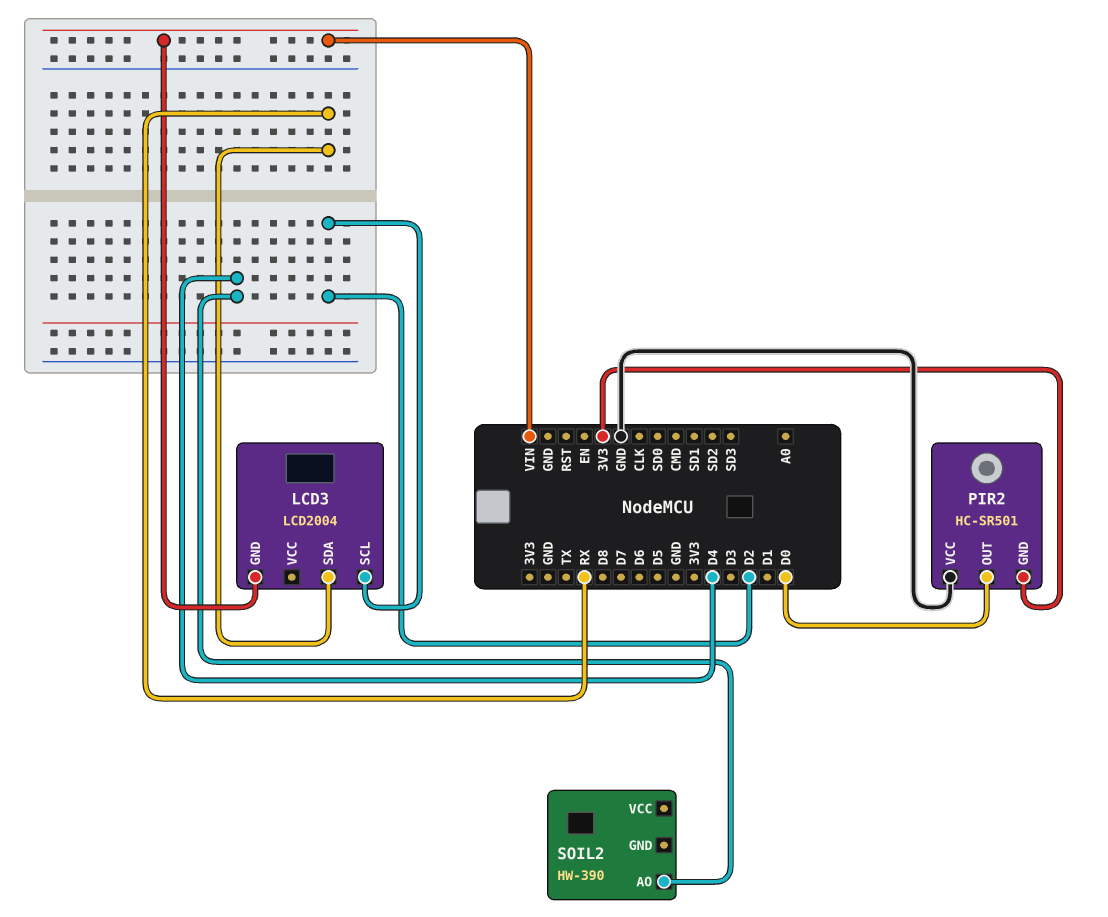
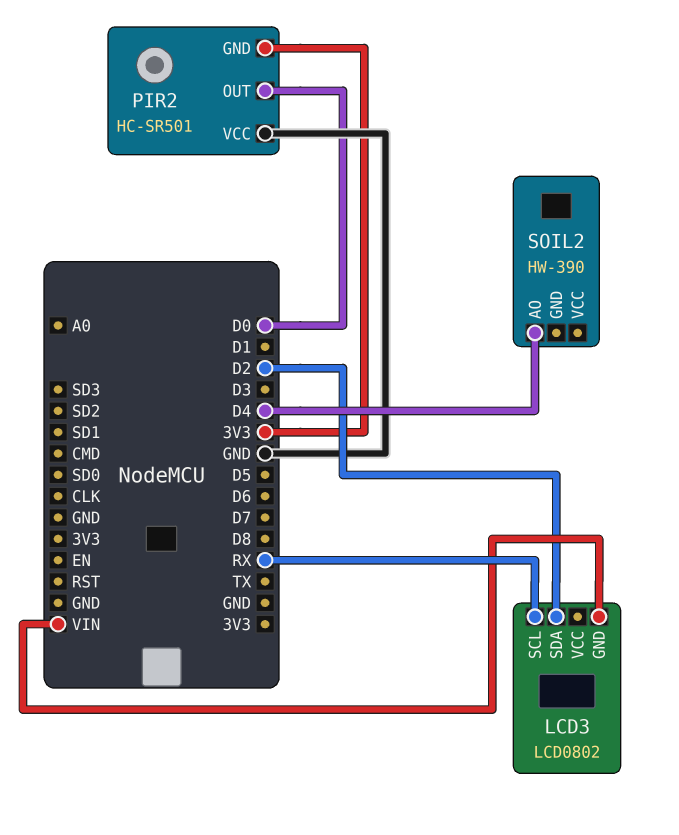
LCD3: LCD2004 -> LCD0802
LCD3 pin SCL: D2 -> RX
LCD3 pin SDA: RX -> D2

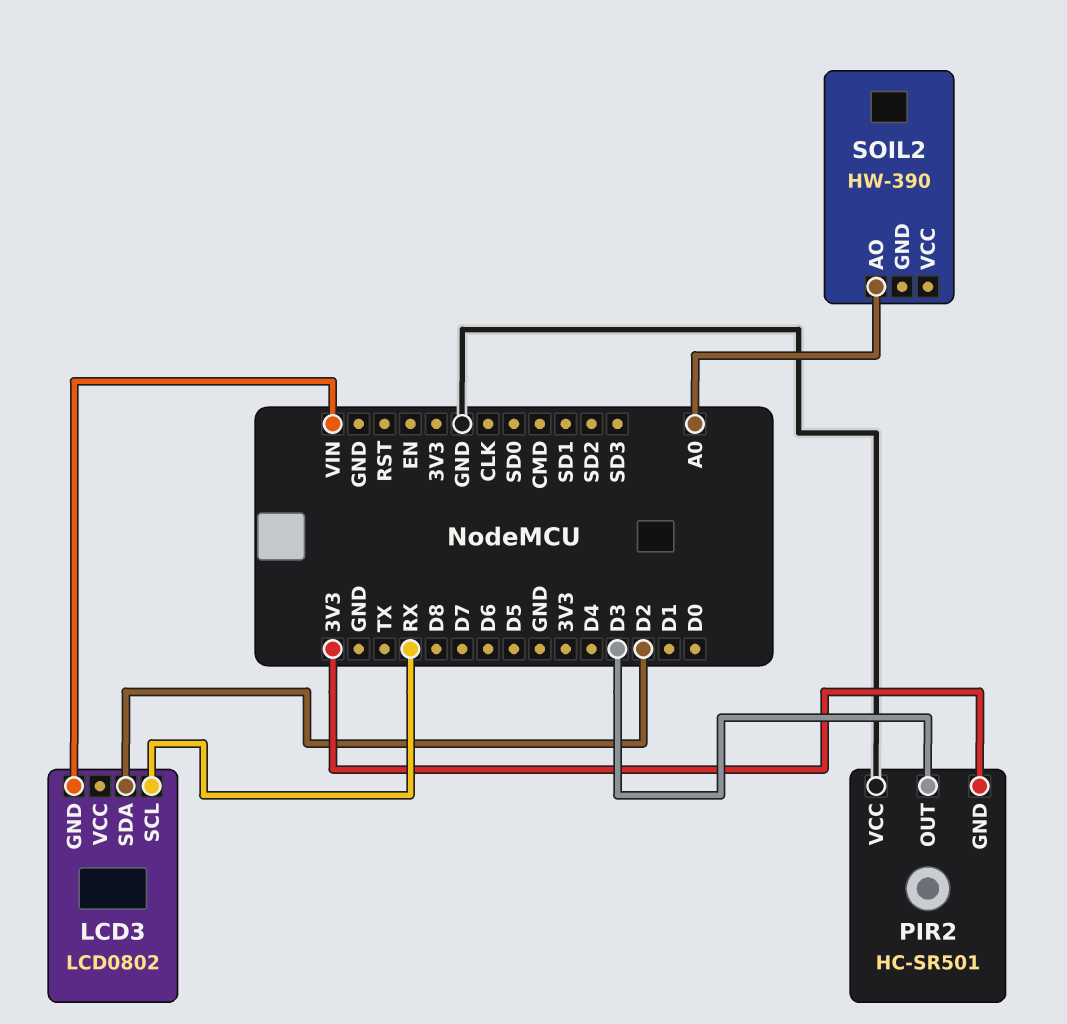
PIR2 pin OUT: D0 -> D3
SOIL2 pin AO: D4 -> A0

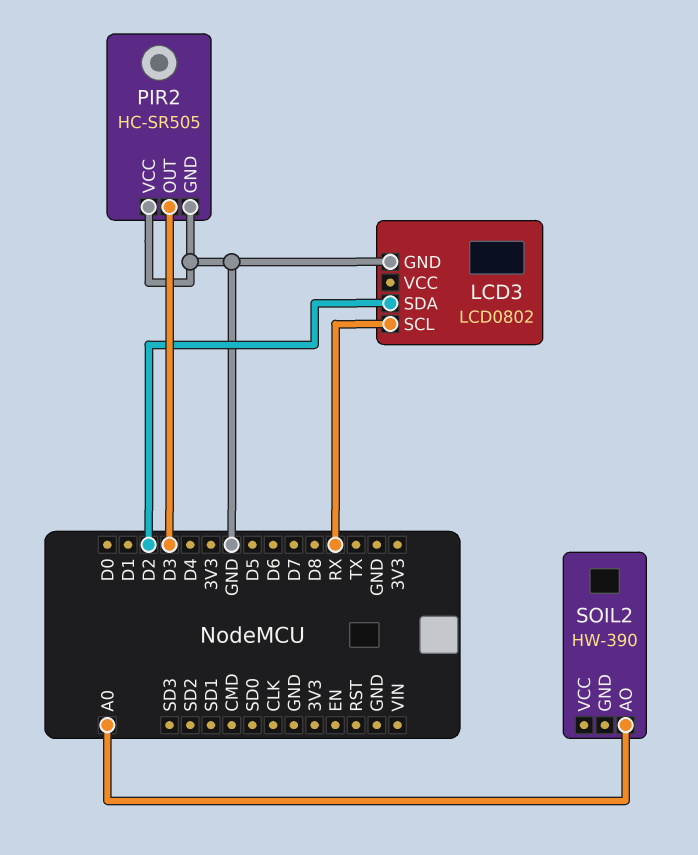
LCD3 pin GND: VIN -> GND
PIR2: HC-SR501 -> HC-SR505
PIR2 pin GND: 3V3 -> GND

